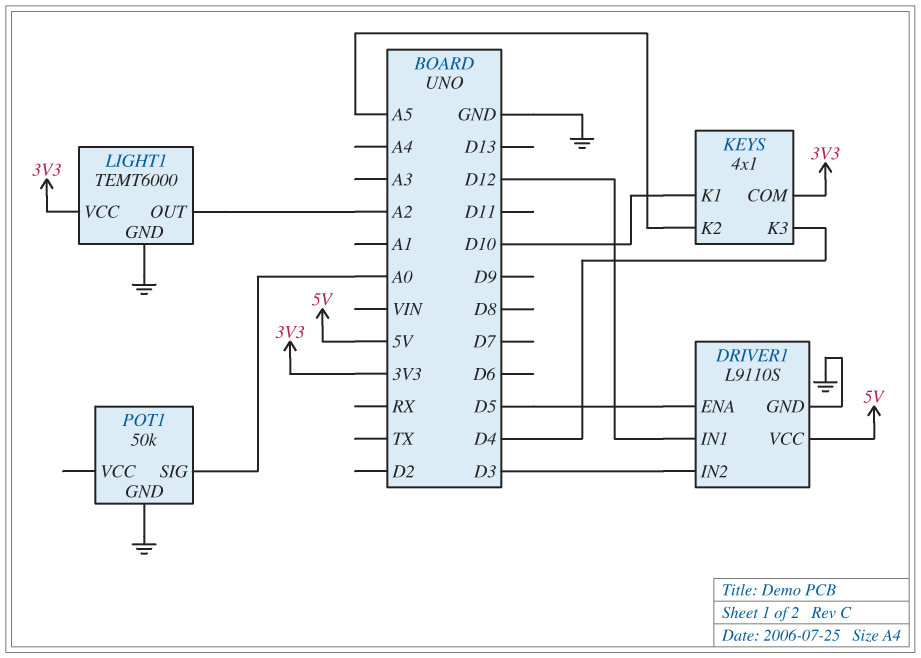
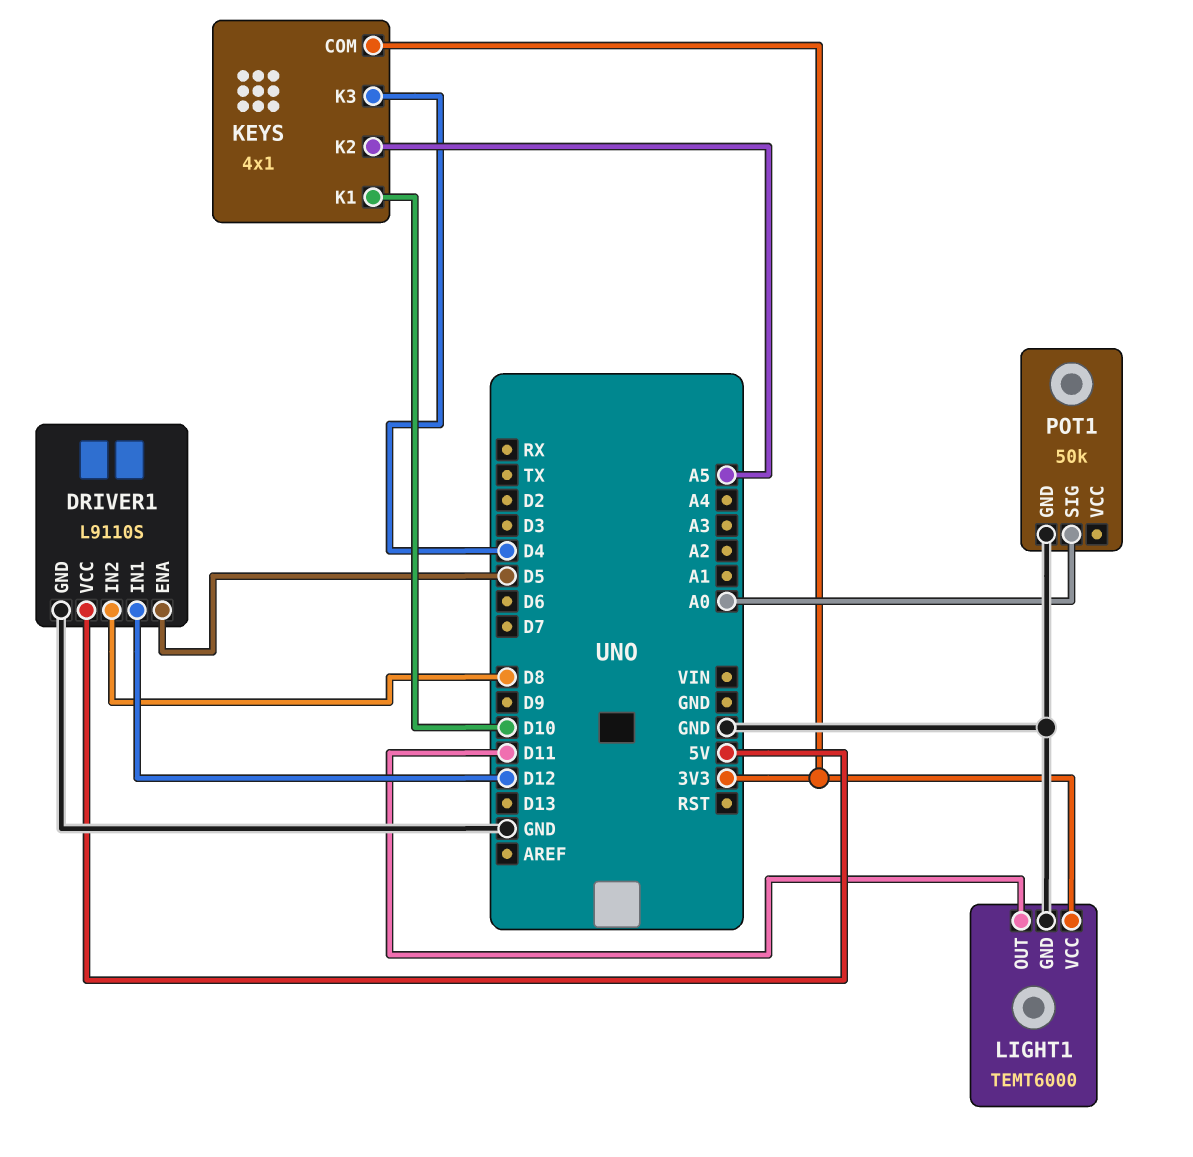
DRIVER1 pin IN2: D3 -> D8
LIGHT1 pin OUT: A2 -> D11

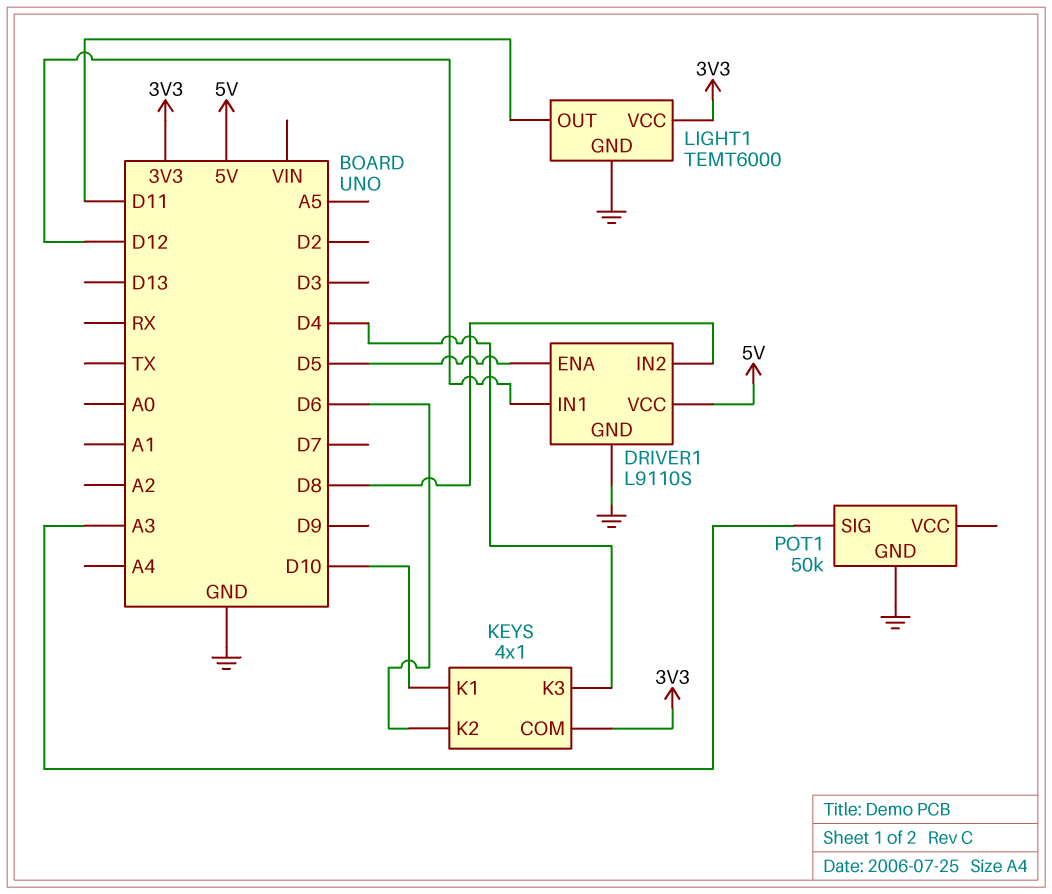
KEYS pin K2: A5 -> D6
POT1 pin SIG: A0 -> A3

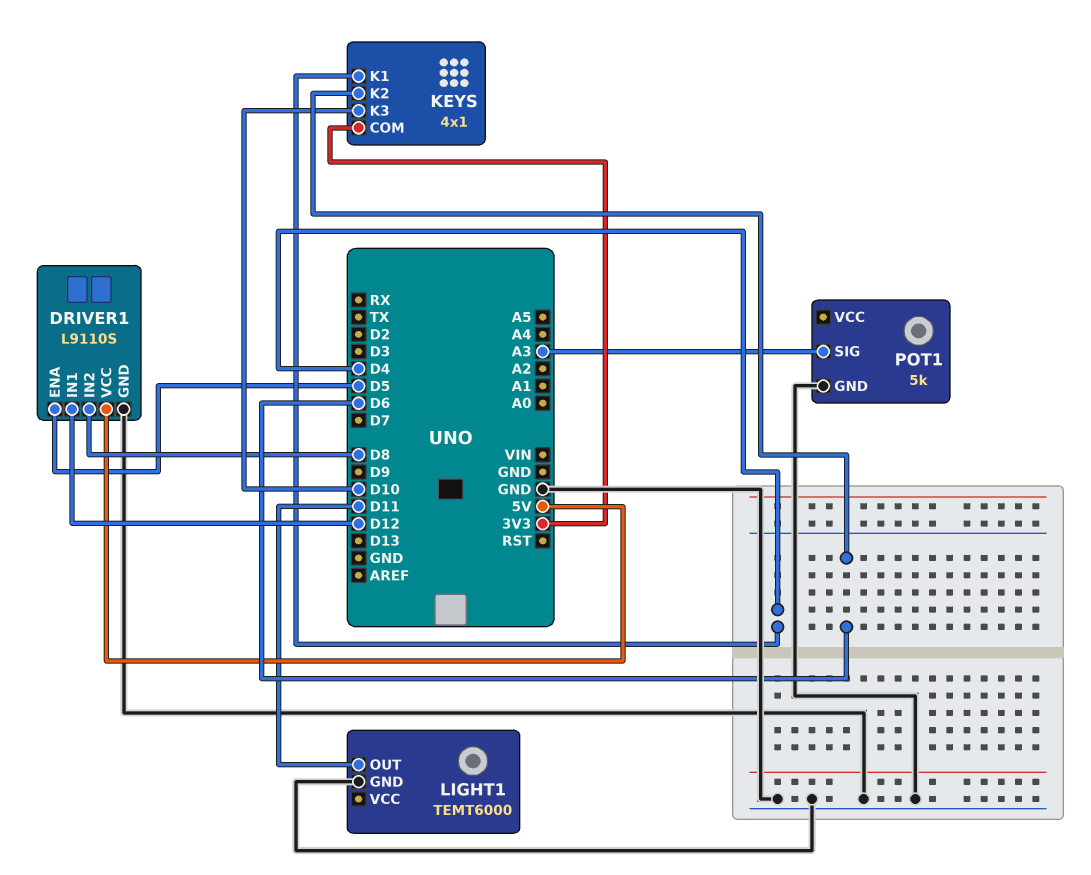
KEYS pin K1: D10 -> D4
KEYS pin K3: D4 -> D10
LIGHT1 pin VCC: 3V3 -> none
POT1: 50k -> 5k

